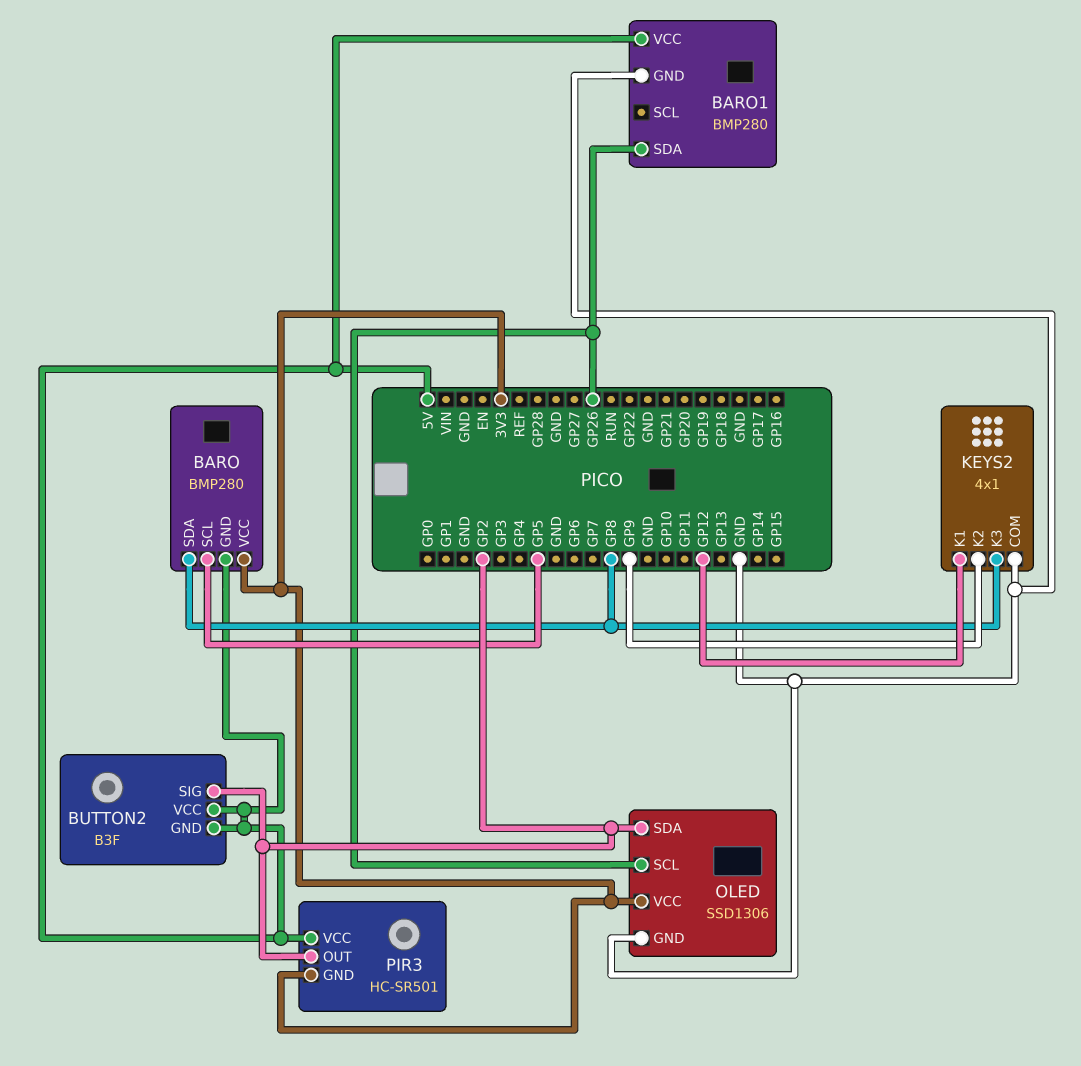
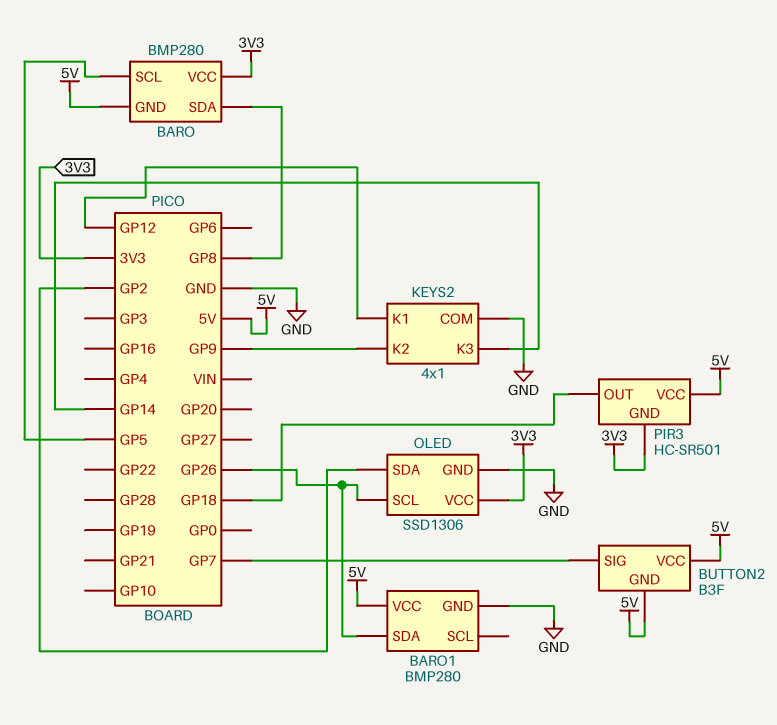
BUTTON2 pin SIG: GP2 -> GP7
KEYS2 pin K3: GP8 -> GP14
PIR3 pin OUT: GP2 -> GP18

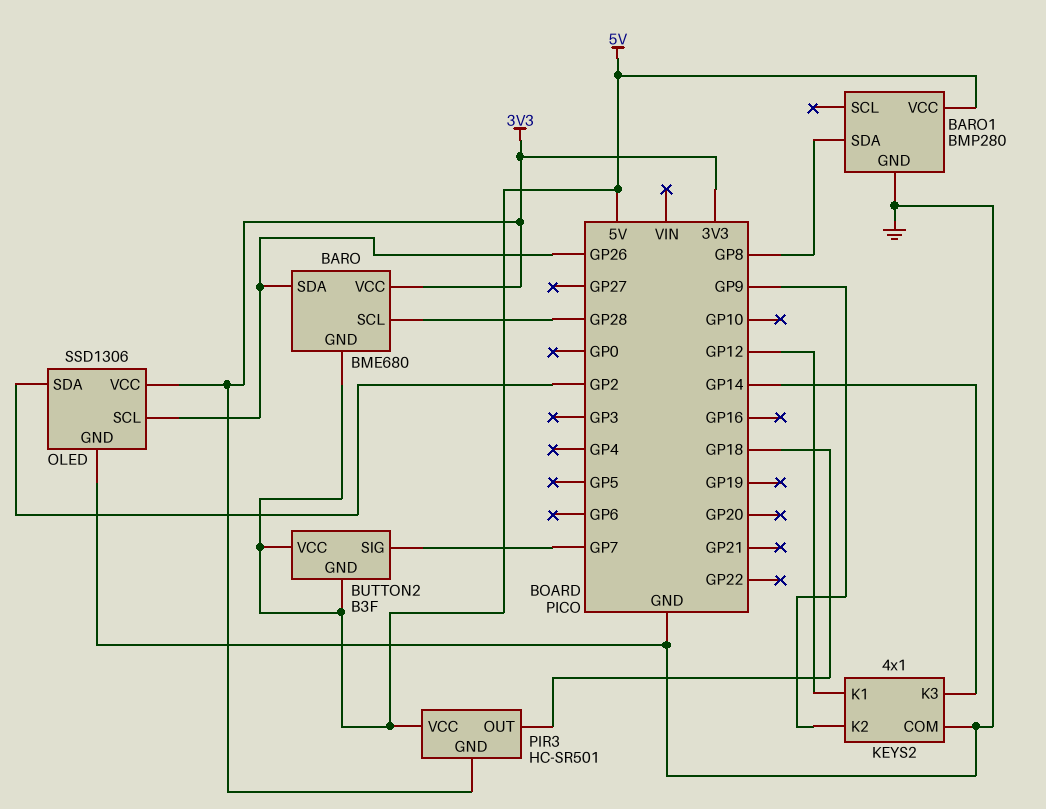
BARO: BMP280 -> BME680
BARO pin SCL: GP5 -> GP28
BARO pin SDA: GP8 -> GP26
BARO1 pin SDA: GP26 -> GP8

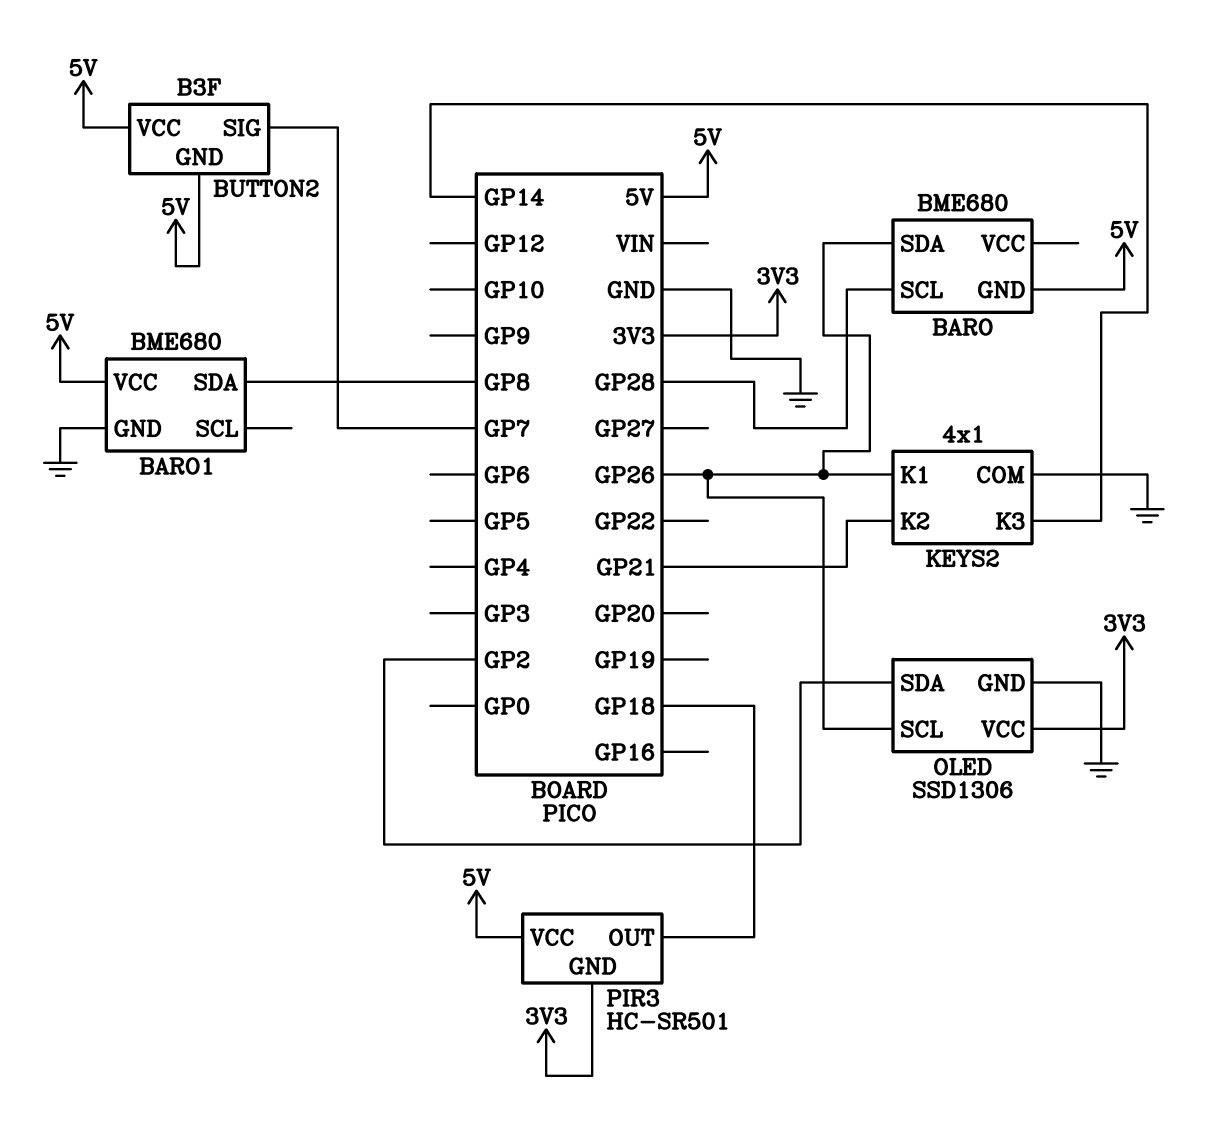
BARO pin VCC: 3V3 -> none
BARO1: BMP280 -> BME680
KEYS2 pin K1: GP12 -> GP26
KEYS2 pin K2: GP9 -> GP21

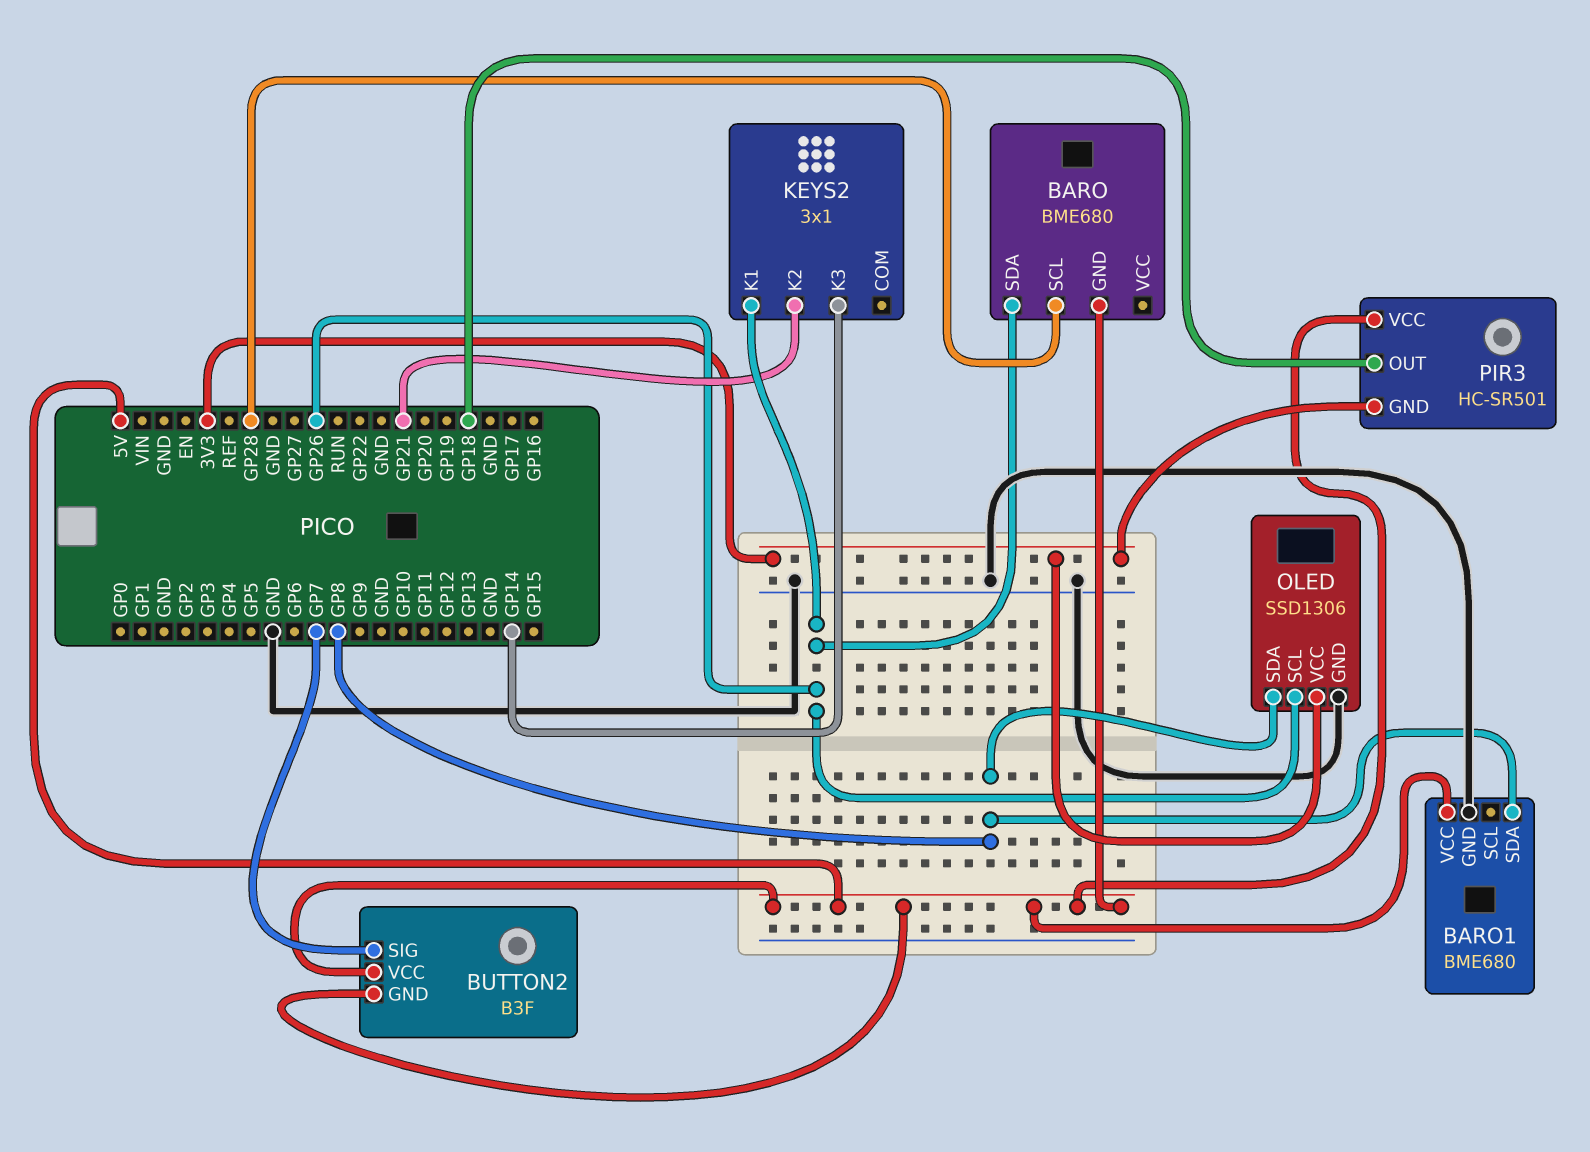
KEYS2: 4x1 -> 3x1
KEYS2 pin COM: GND -> none
OLED pin SDA: GP2 -> GP8

